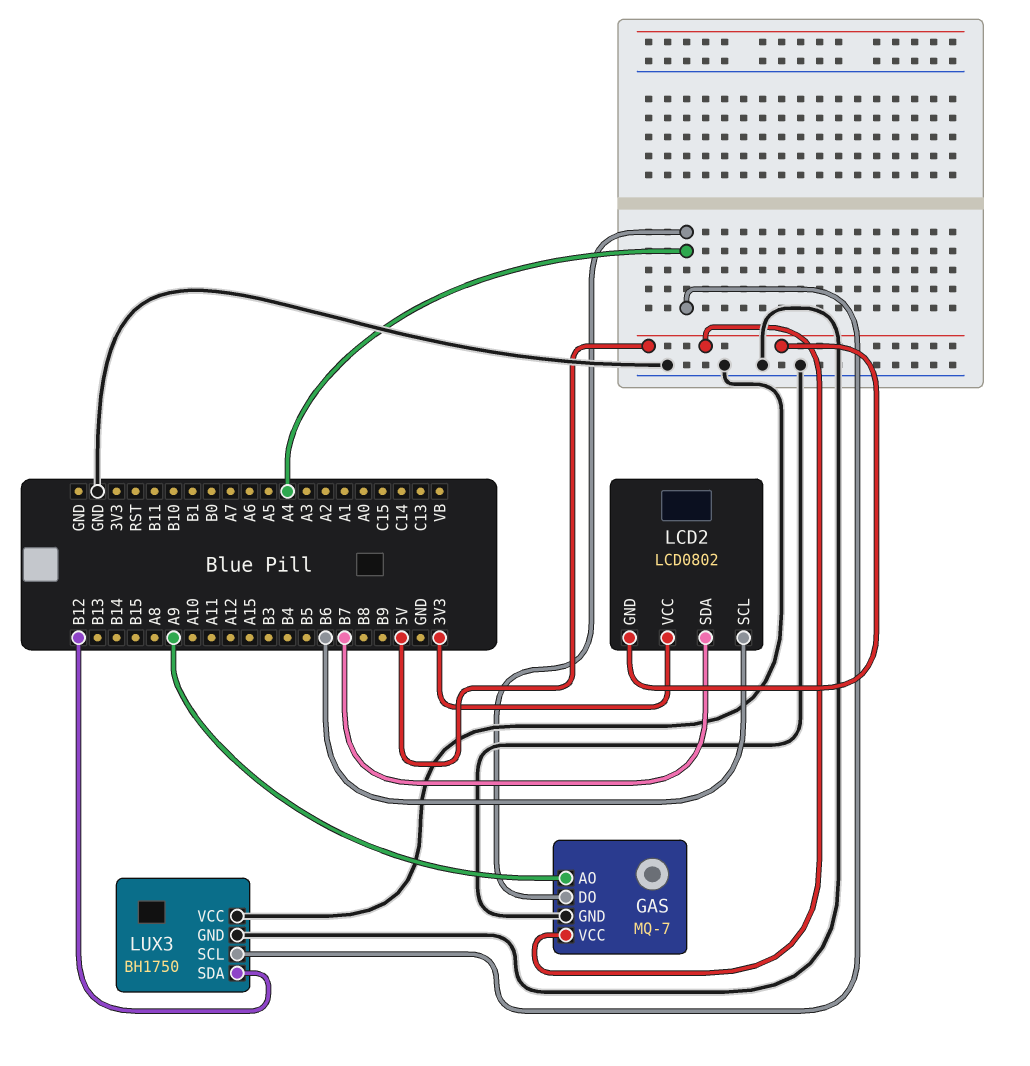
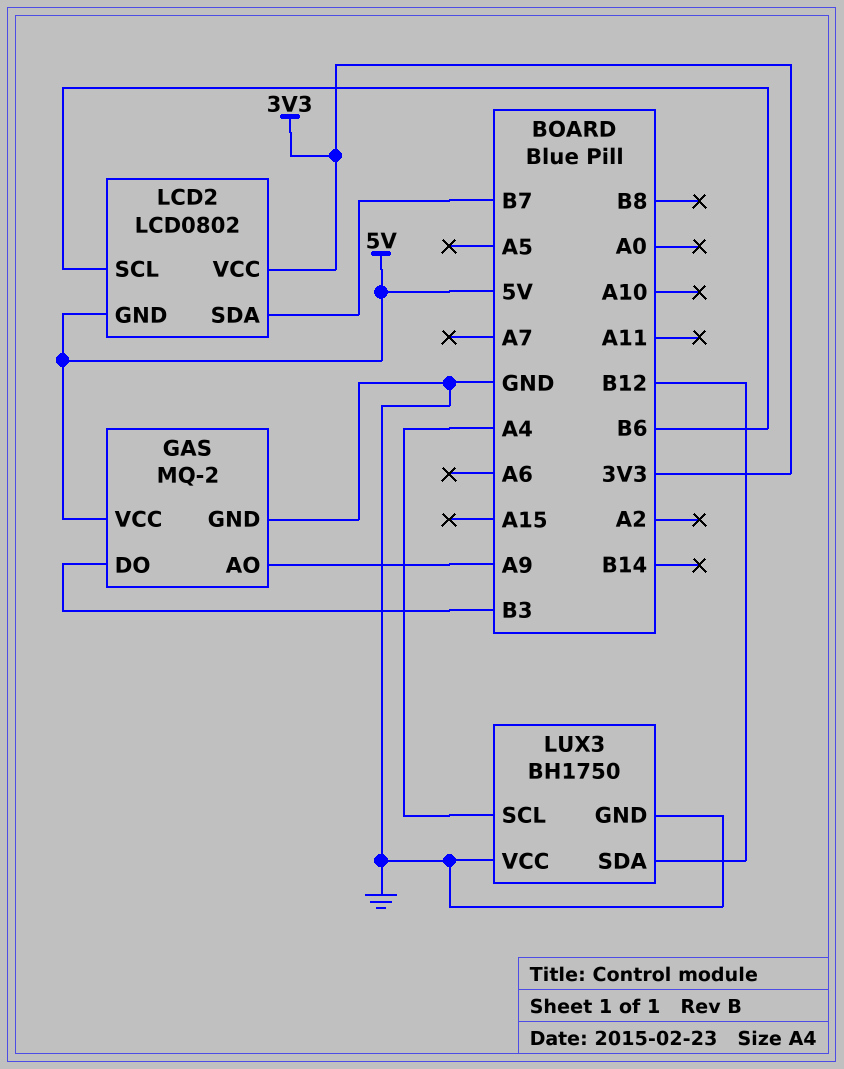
GAS: MQ-7 -> MQ-2
GAS pin DO: A4 -> B3

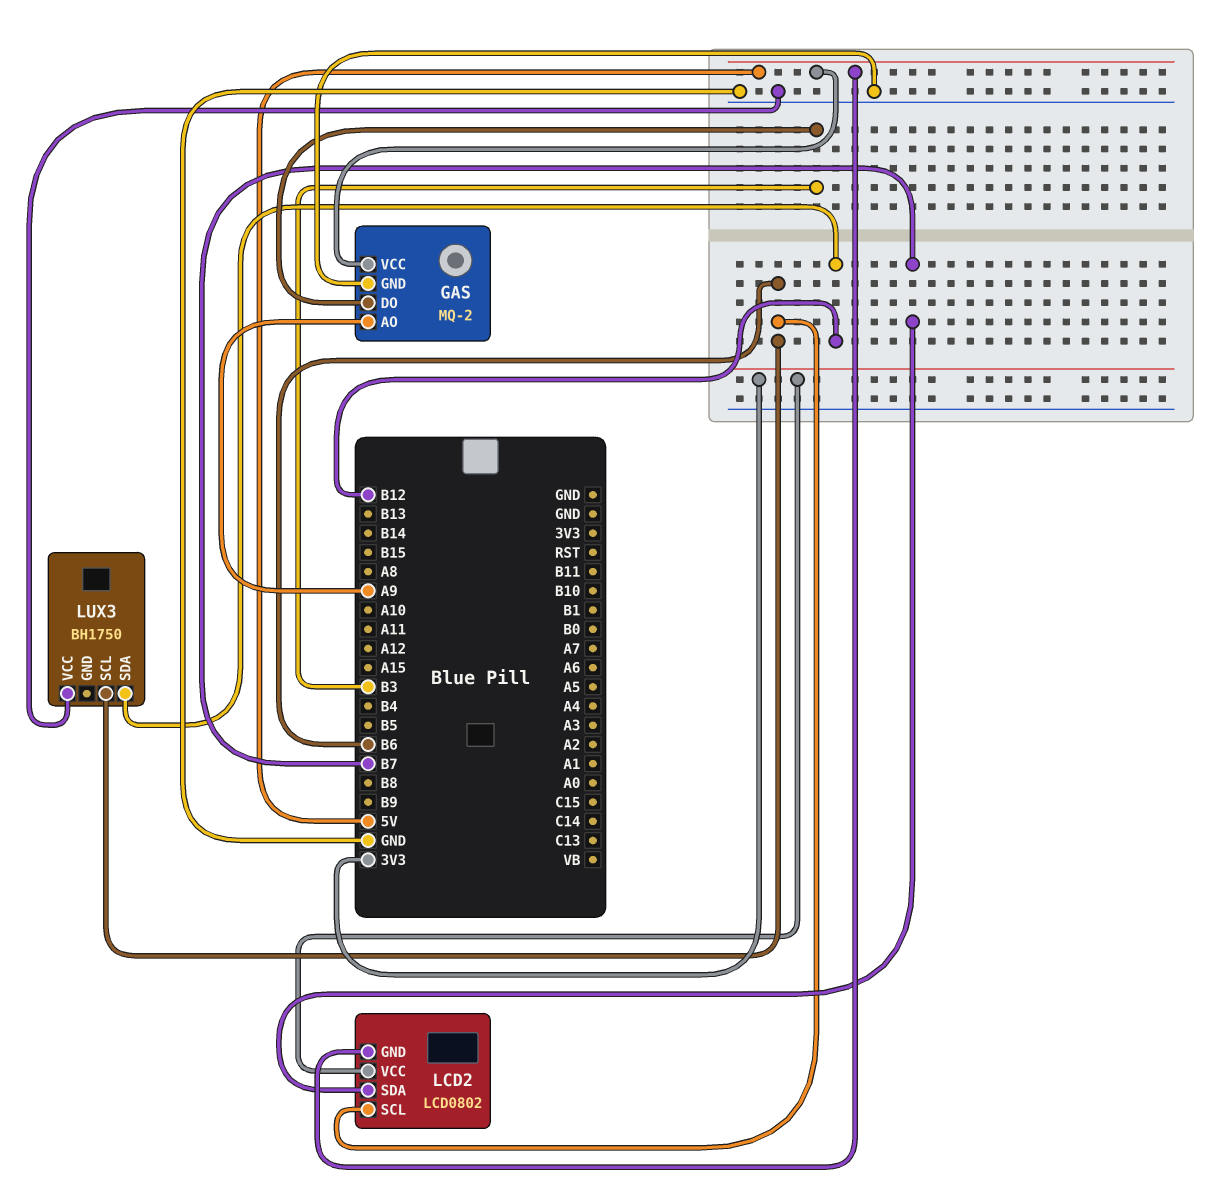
LUX3 pin GND: GND -> none
LUX3 pin SCL: A4 -> B6

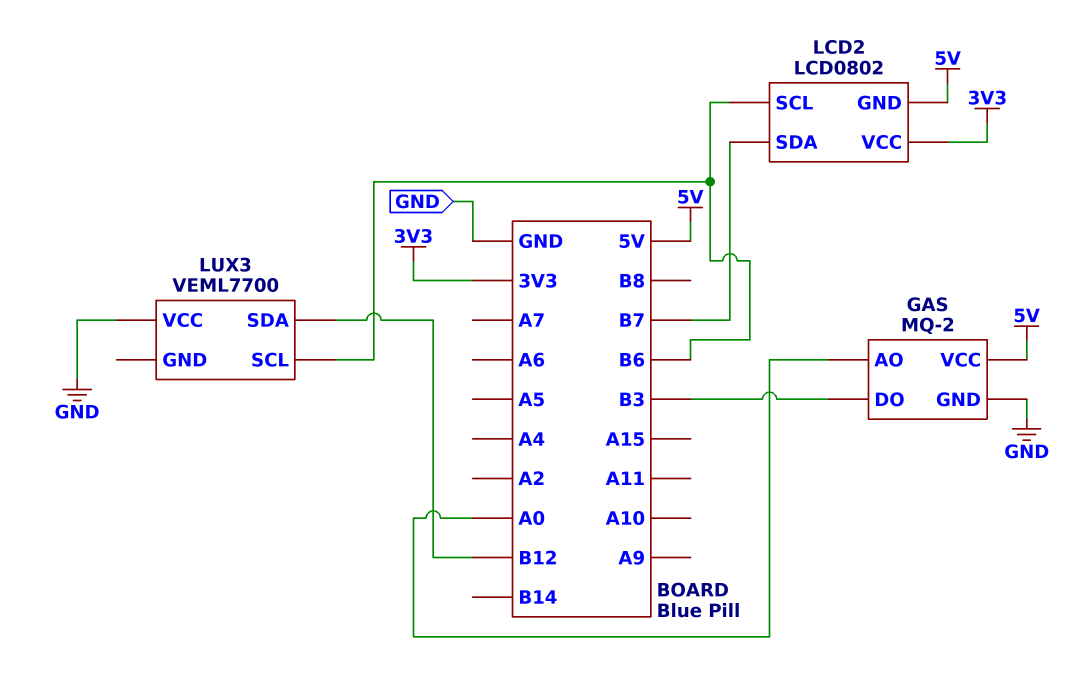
GAS pin AO: A9 -> A0
LUX3: BH1750 -> VEML7700

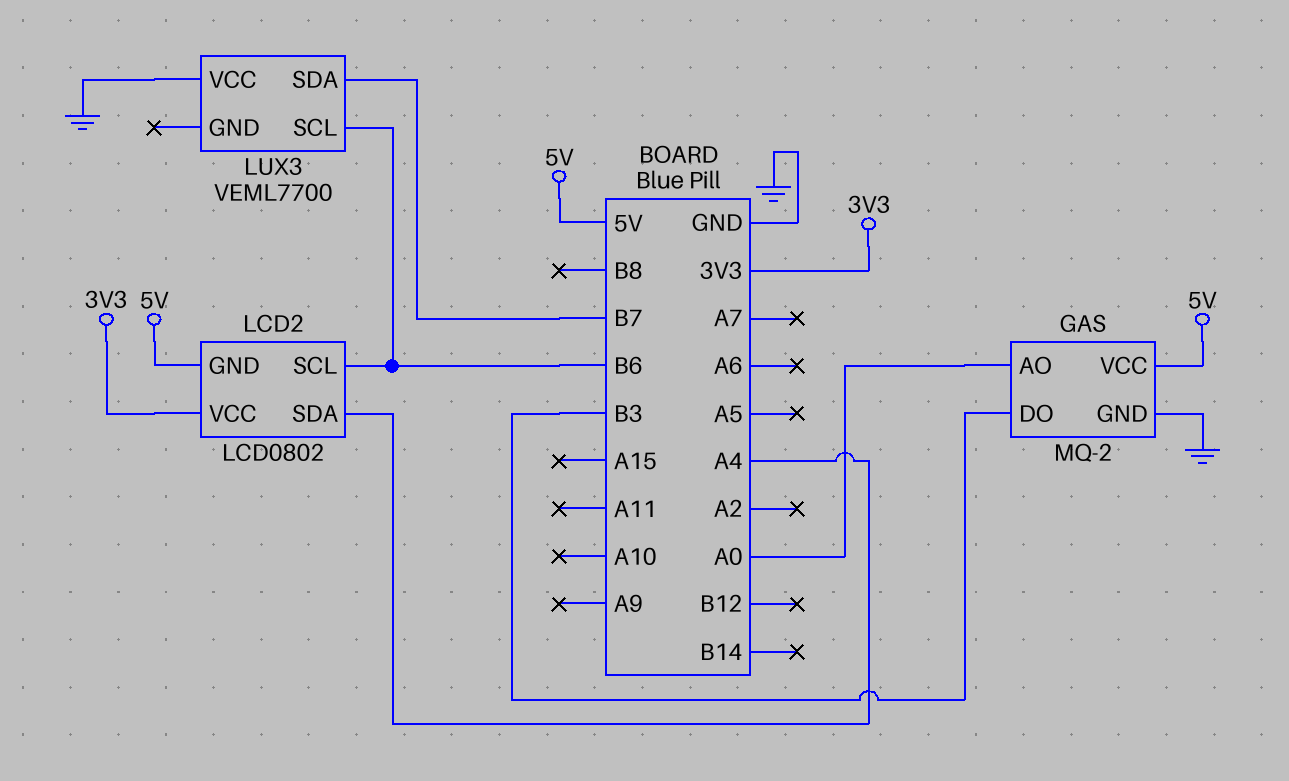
LCD2 pin SDA: B7 -> A4
LUX3 pin SDA: B12 -> B7

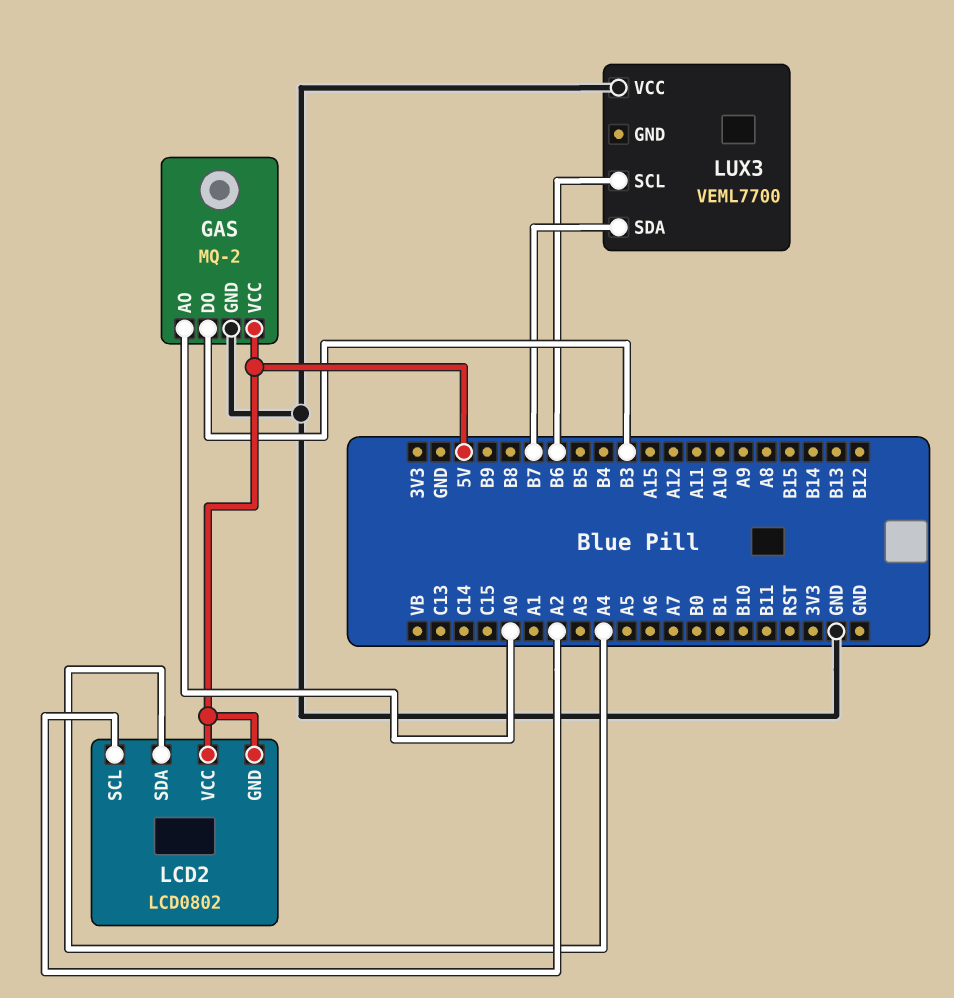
LCD2 pin SCL: B6 -> A2
LCD2 pin VCC: 3V3 -> 5V

